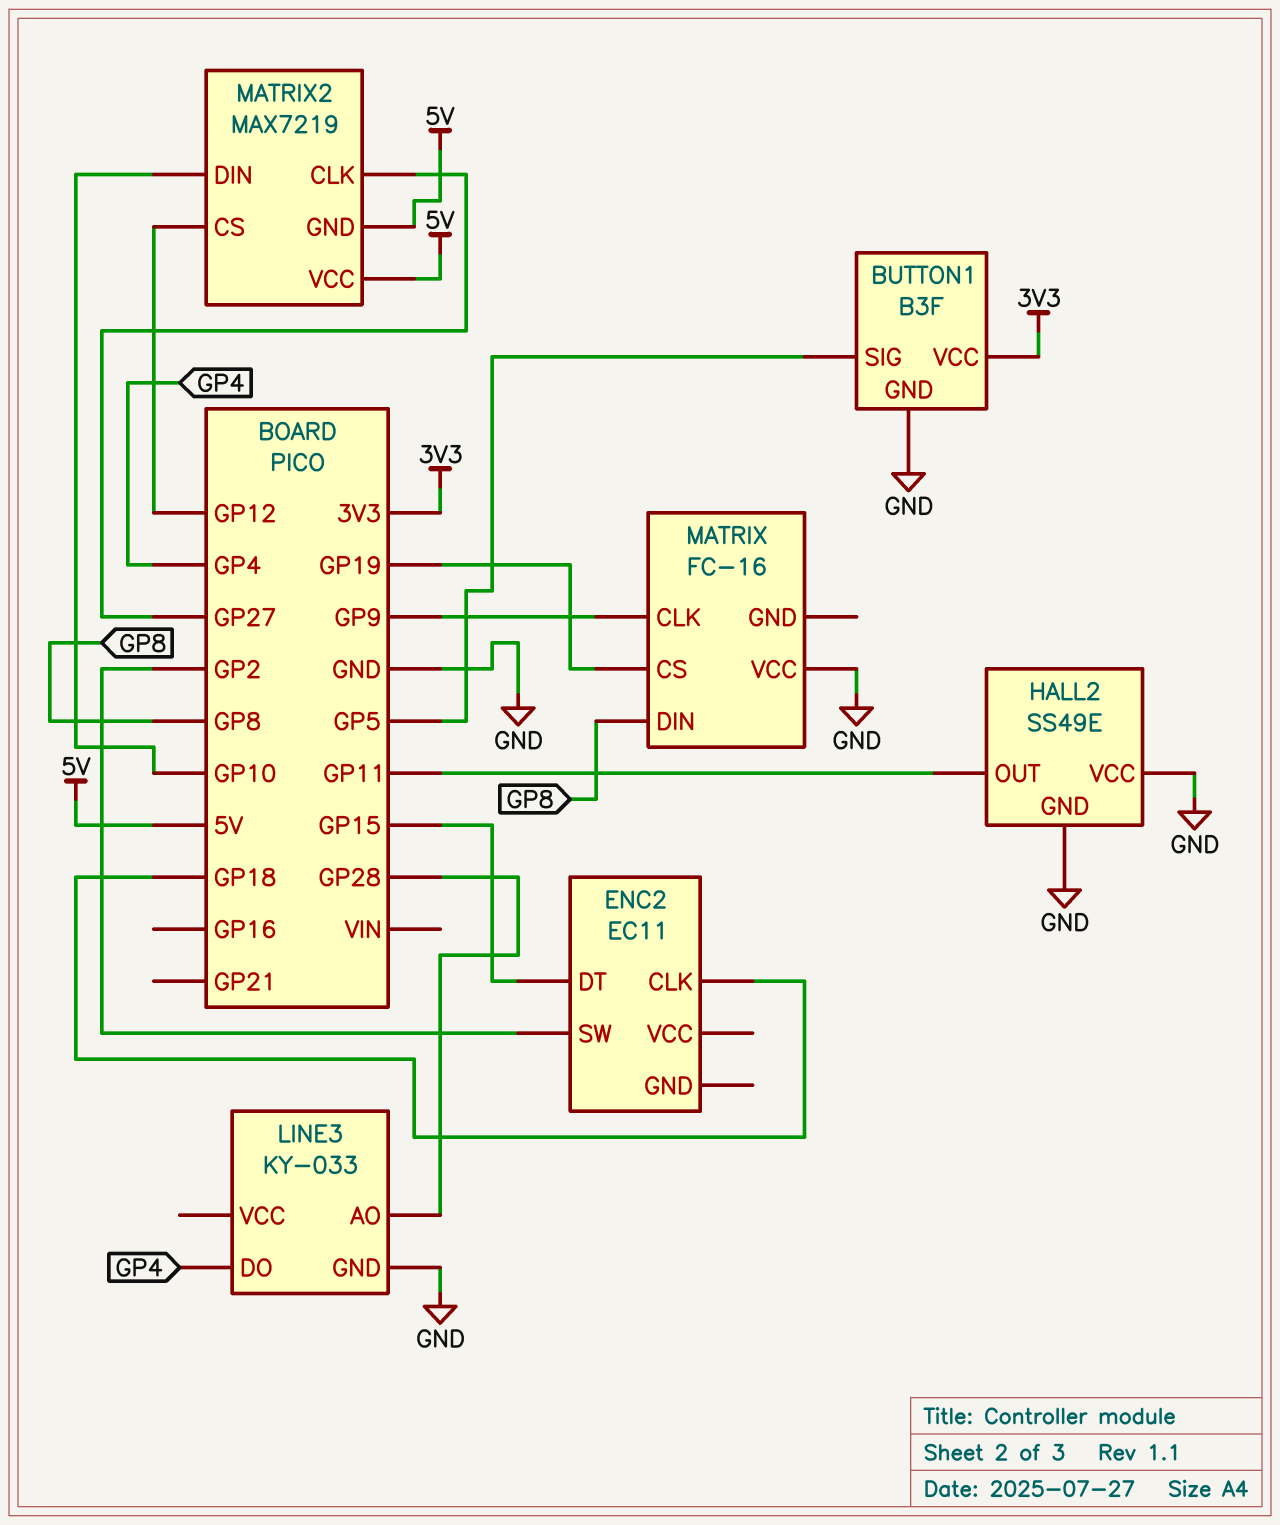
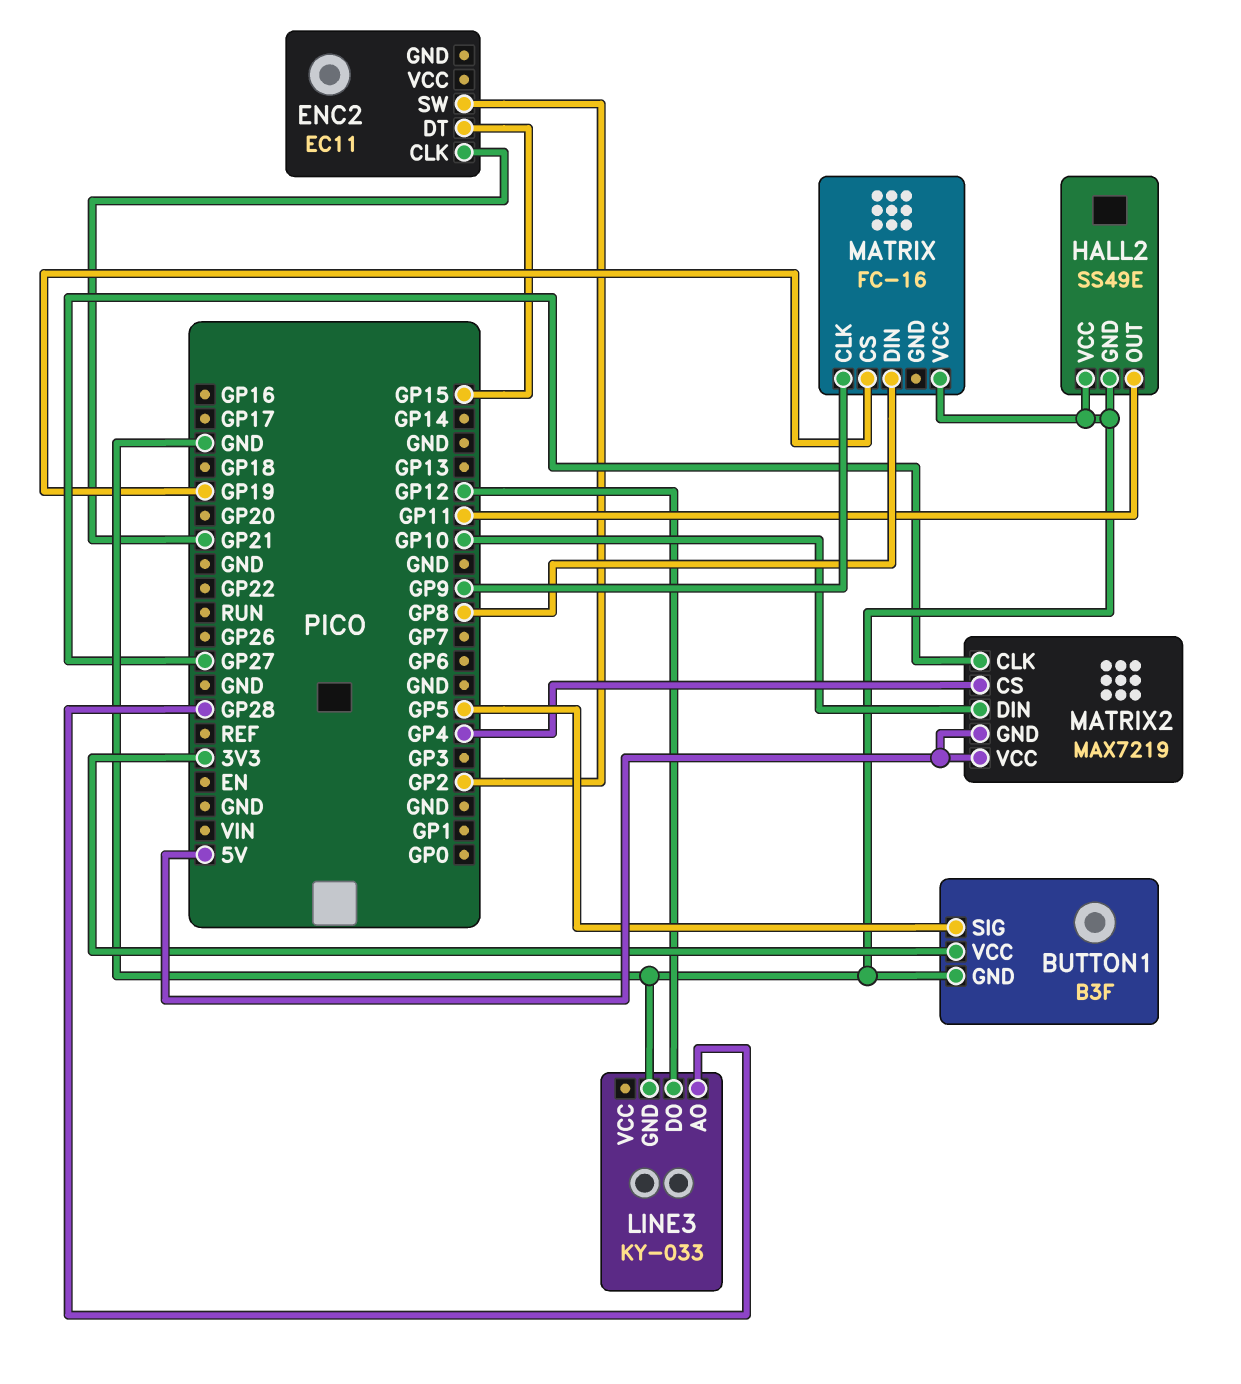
ENC2 pin CLK: GP18 -> GP21
LINE3 pin DO: GP4 -> GP12
MATRIX2 pin CS: GP12 -> GP4

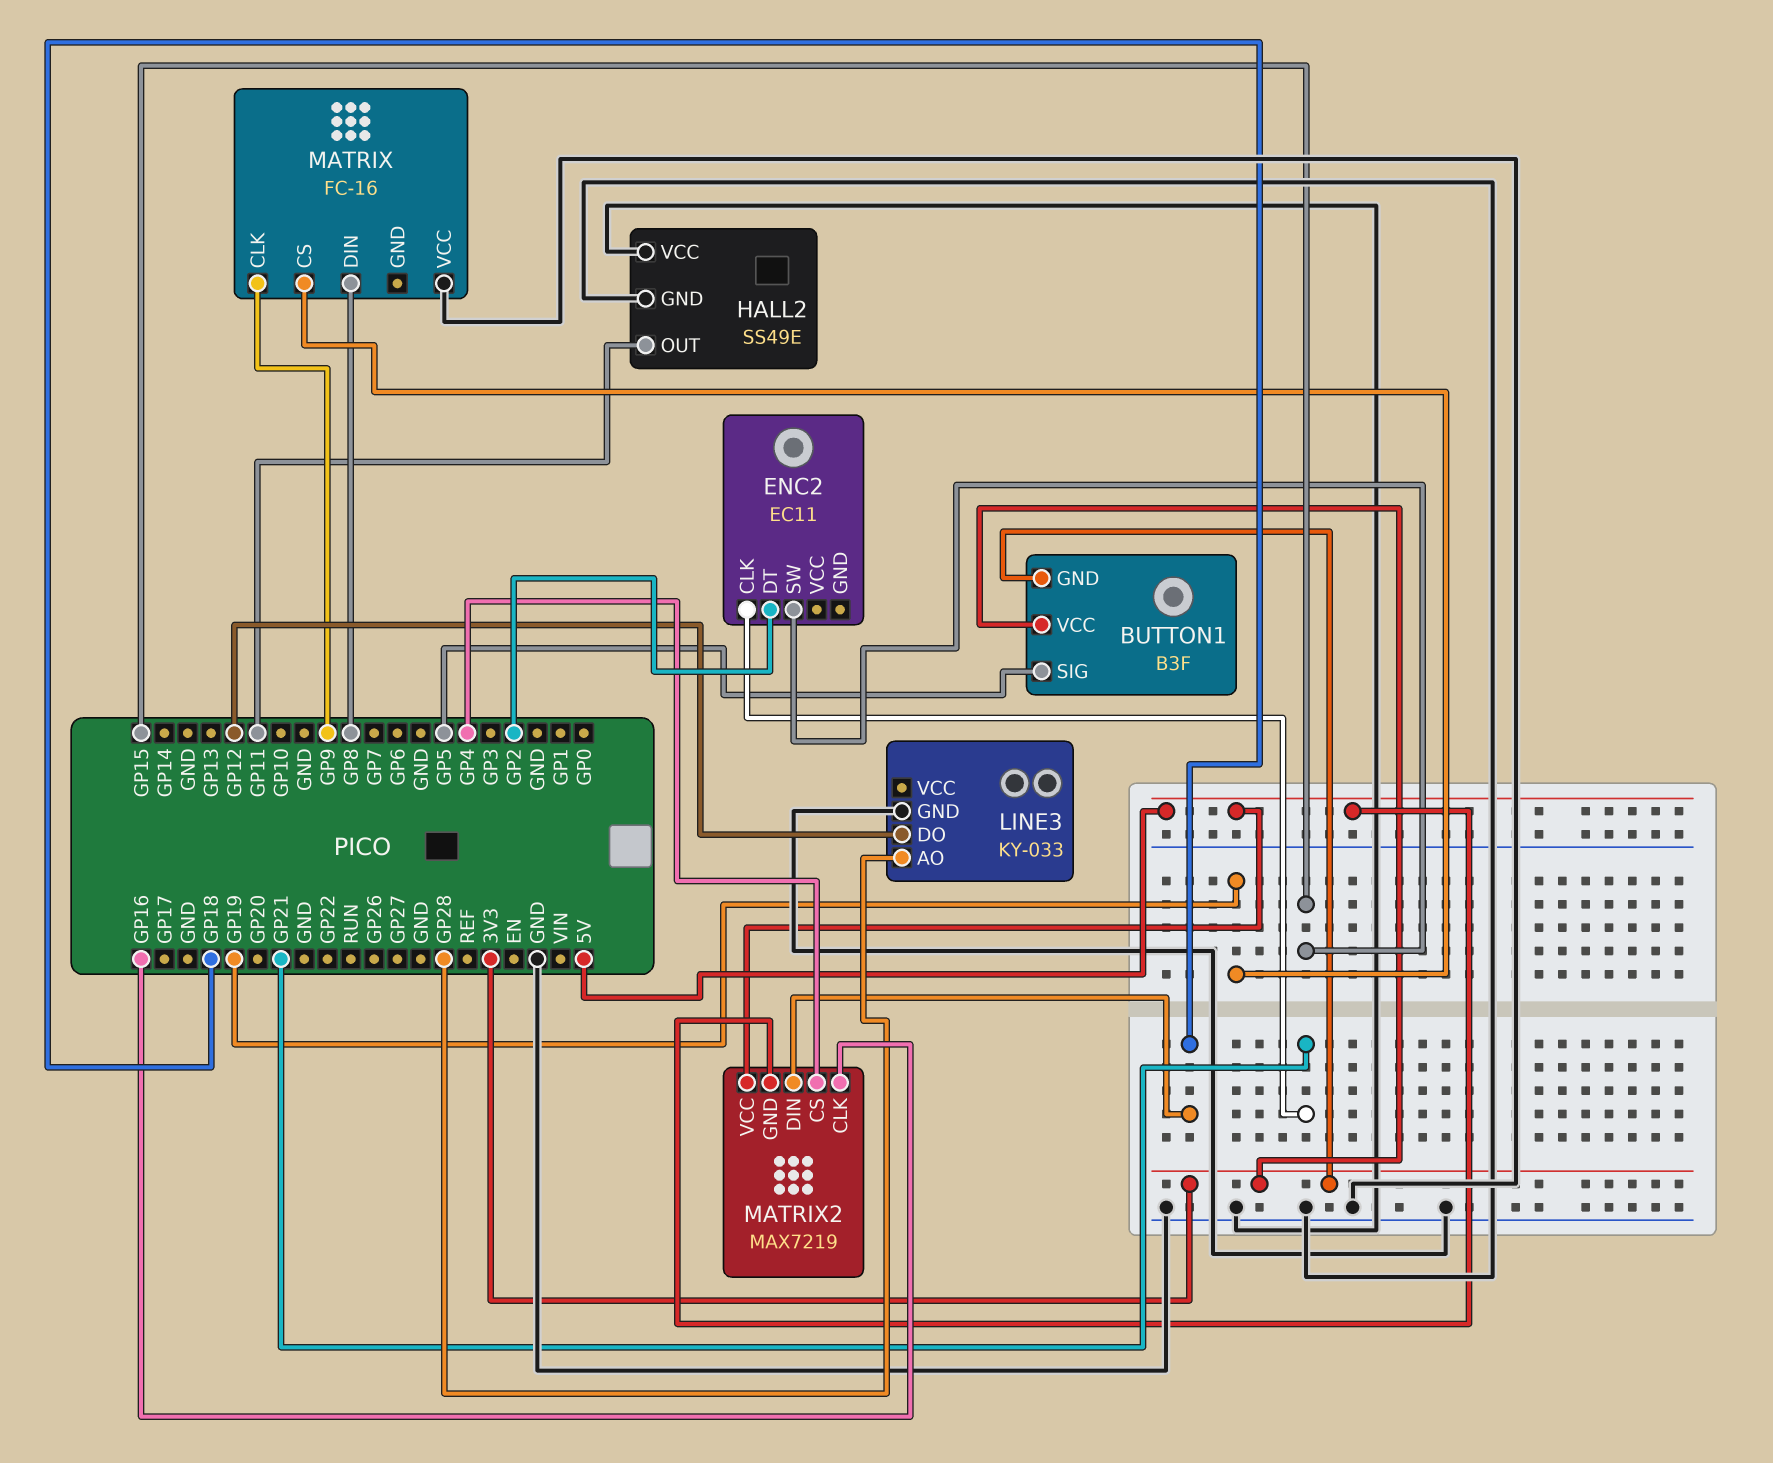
BUTTON1 pin GND: GND -> 3V3
ENC2 pin DT: GP15 -> GP2
ENC2 pin SW: GP2 -> GP15
MATRIX2 pin CLK: GP27 -> GP16
MATRIX2 pin DIN: GP10 -> GP18

